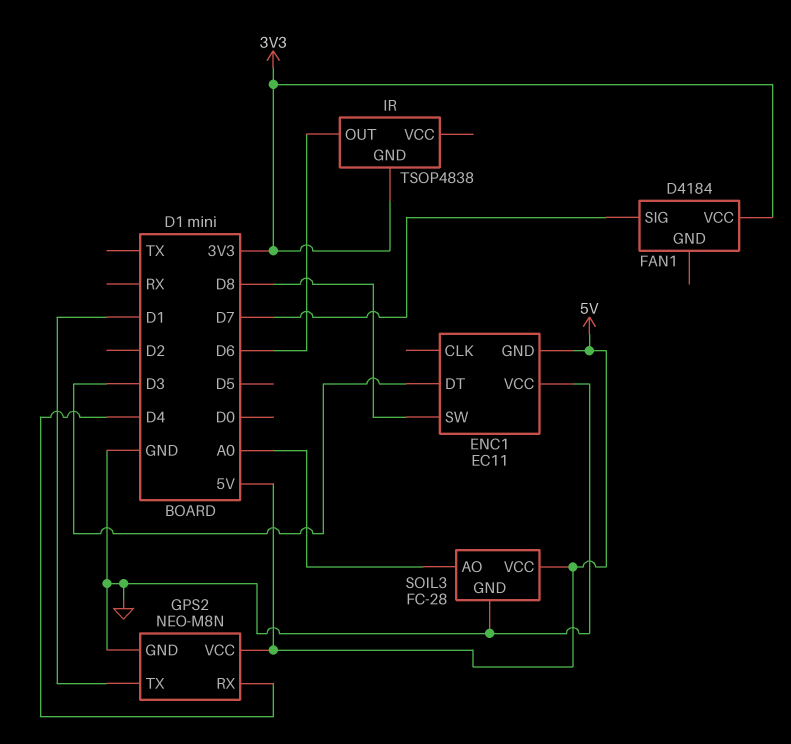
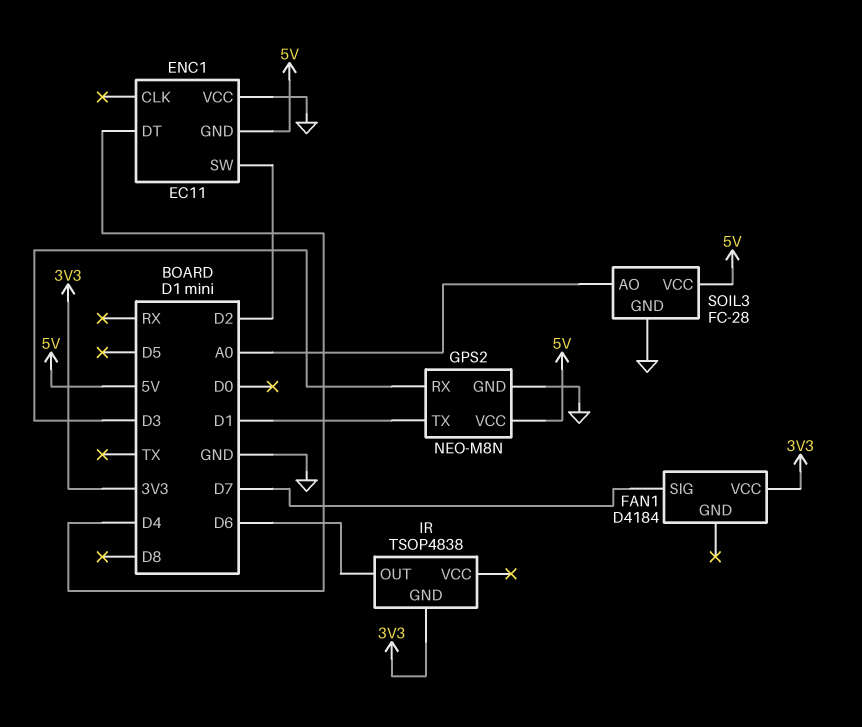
ENC1 pin DT: D3 -> D4
ENC1 pin SW: D8 -> D2
GPS2 pin RX: D4 -> D3

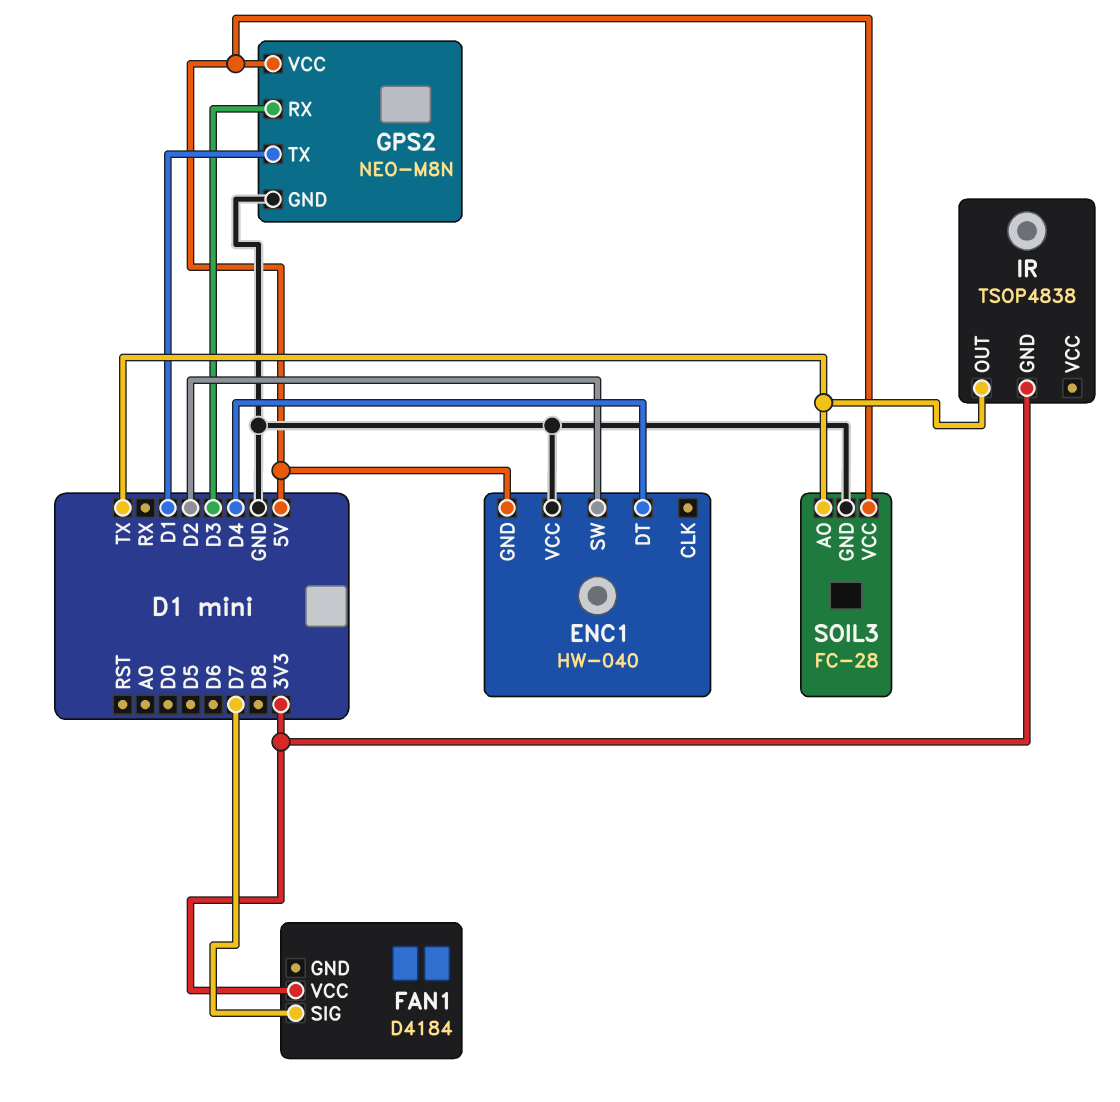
ENC1: EC11 -> HW-040
IR pin OUT: D6 -> TX
SOIL3 pin AO: A0 -> TX

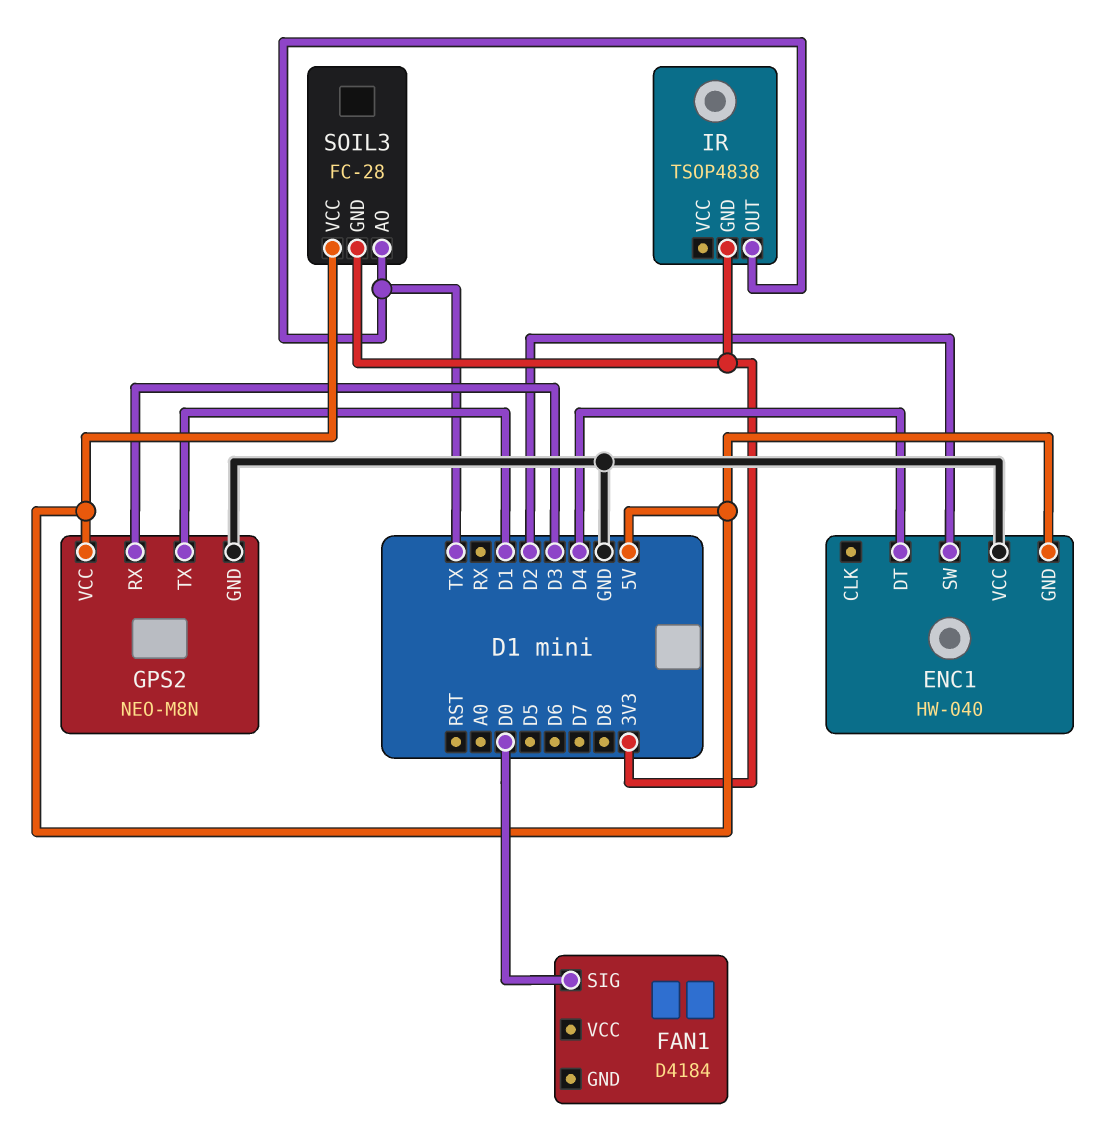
FAN1 pin SIG: D7 -> D0
FAN1 pin VCC: 3V3 -> none
SOIL3 pin GND: GND -> 3V3

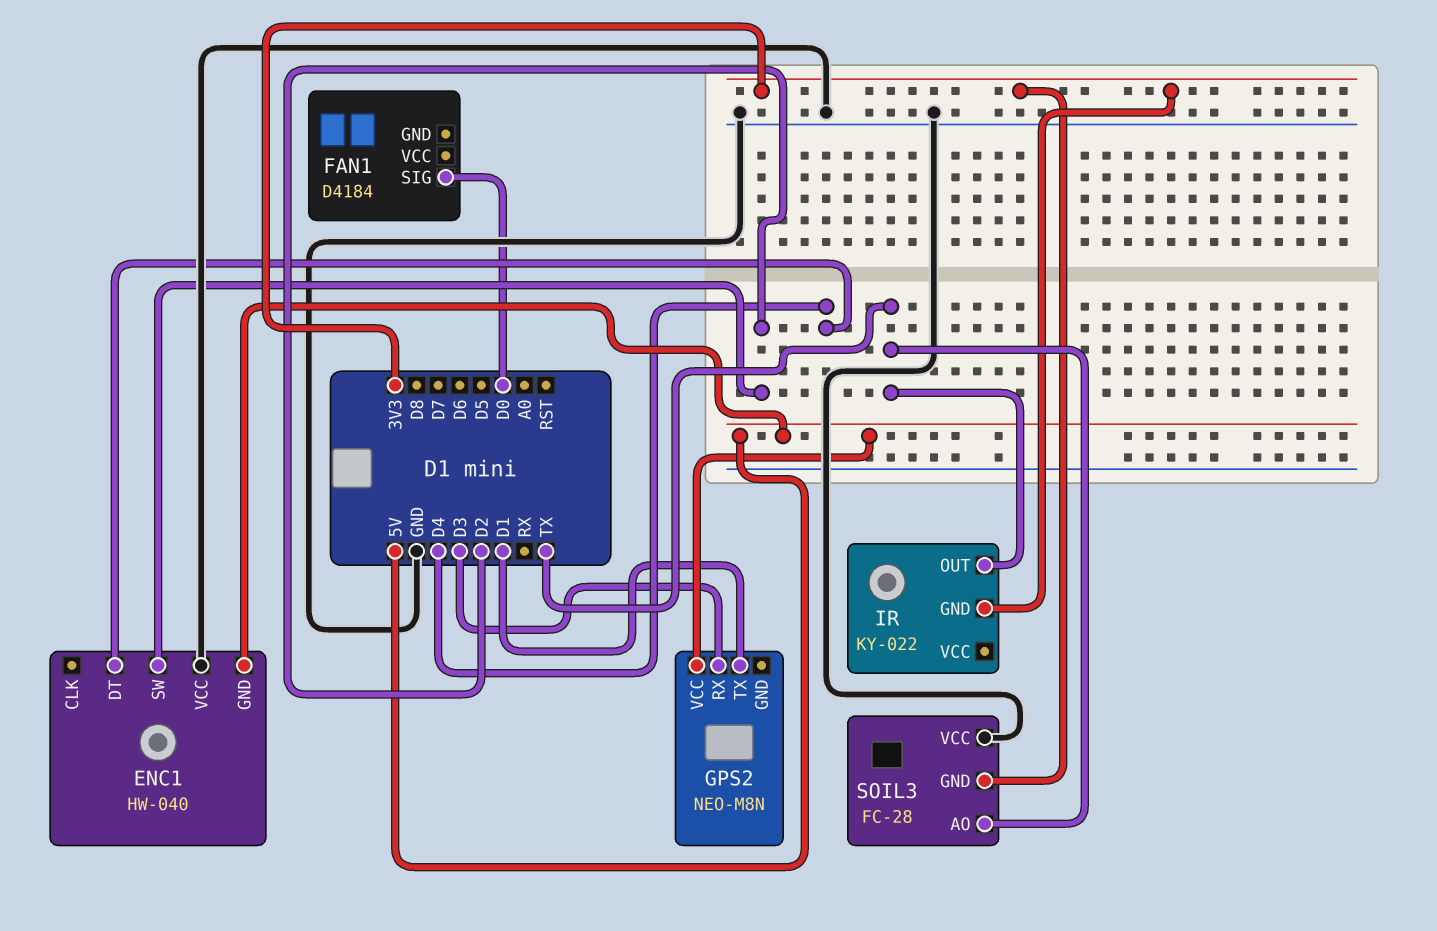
GPS2 pin GND: GND -> none
IR: TSOP4838 -> KY-022
SOIL3 pin VCC: 5V -> GND

